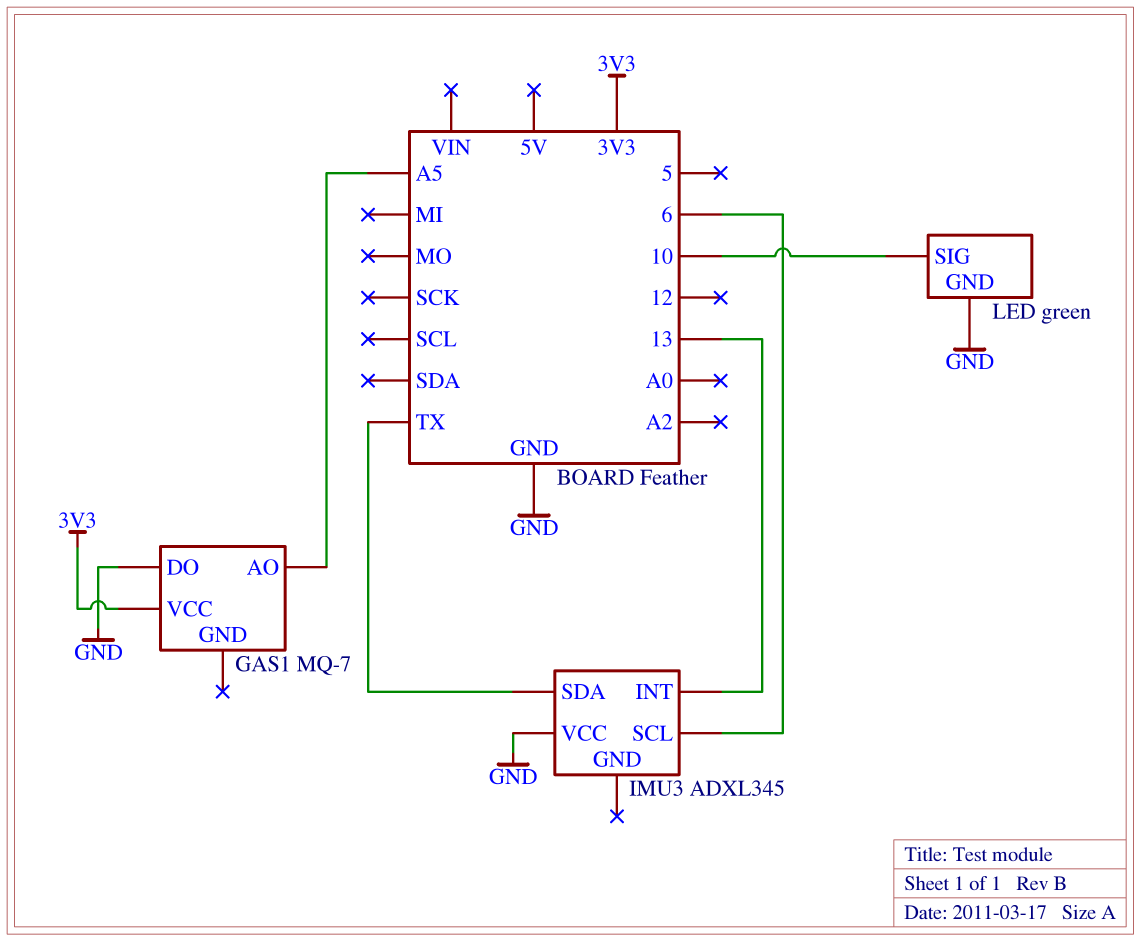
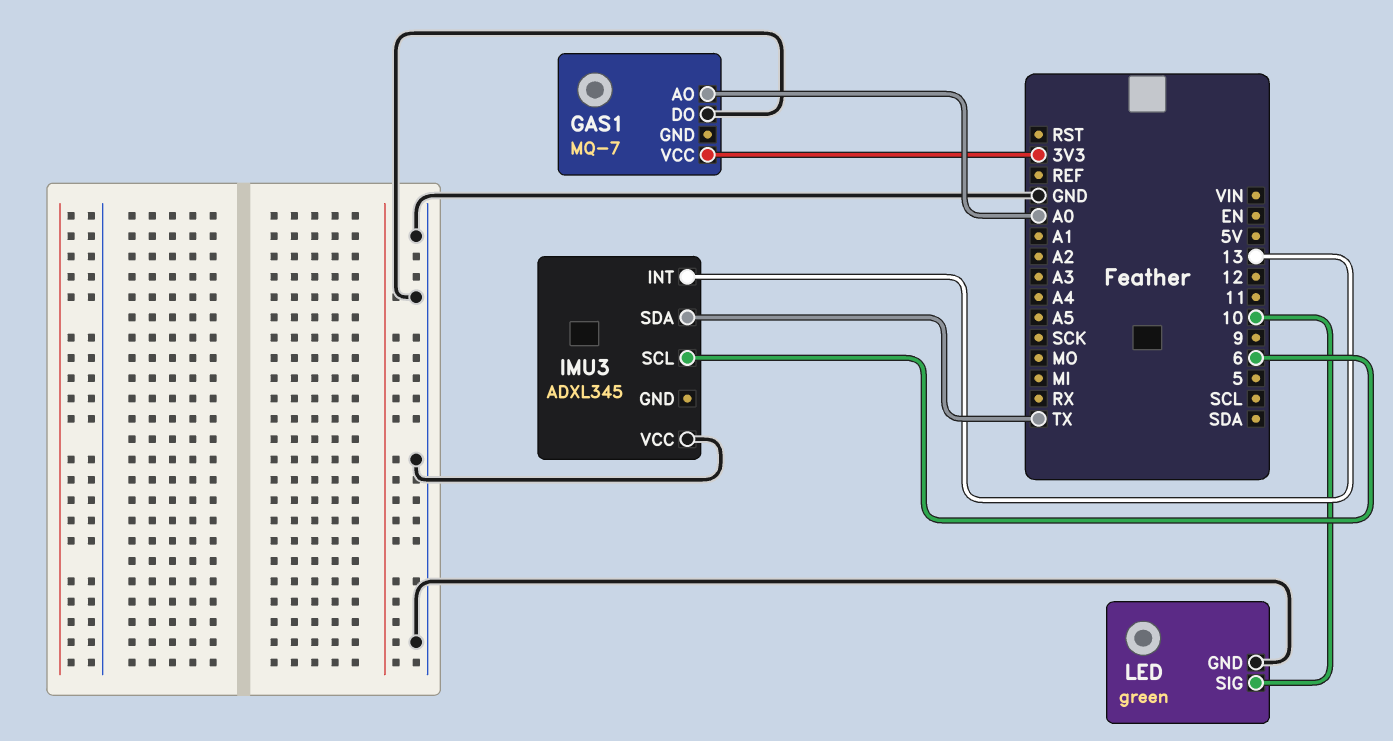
GAS1 pin AO: A5 -> A0

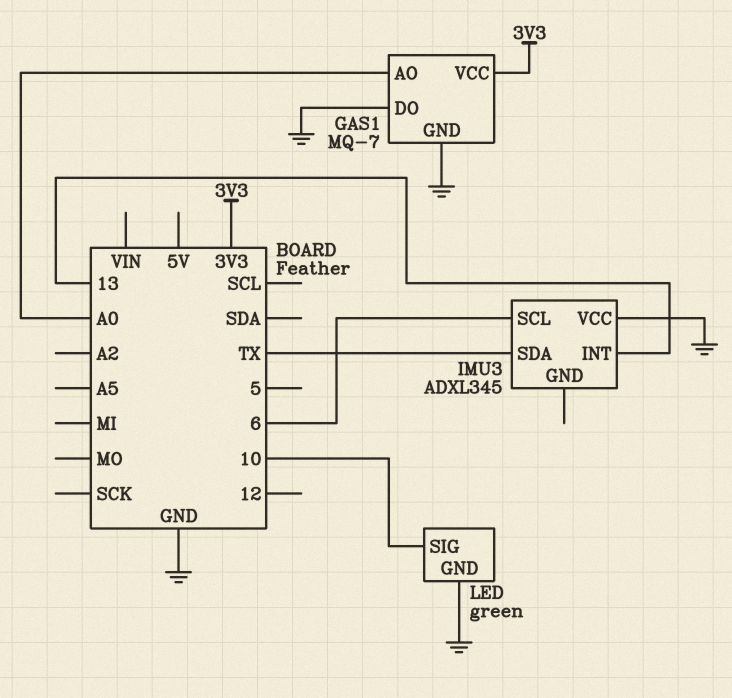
GAS1 pin GND: none -> GND

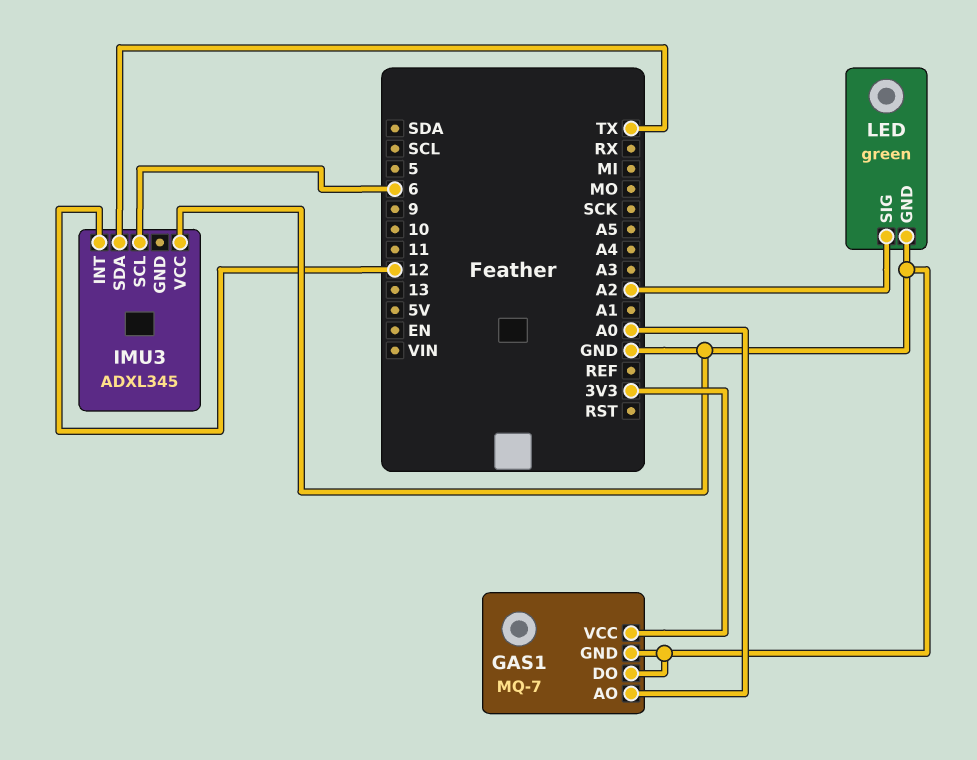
IMU3 pin INT: 13 -> 12
LED pin SIG: 10 -> A2

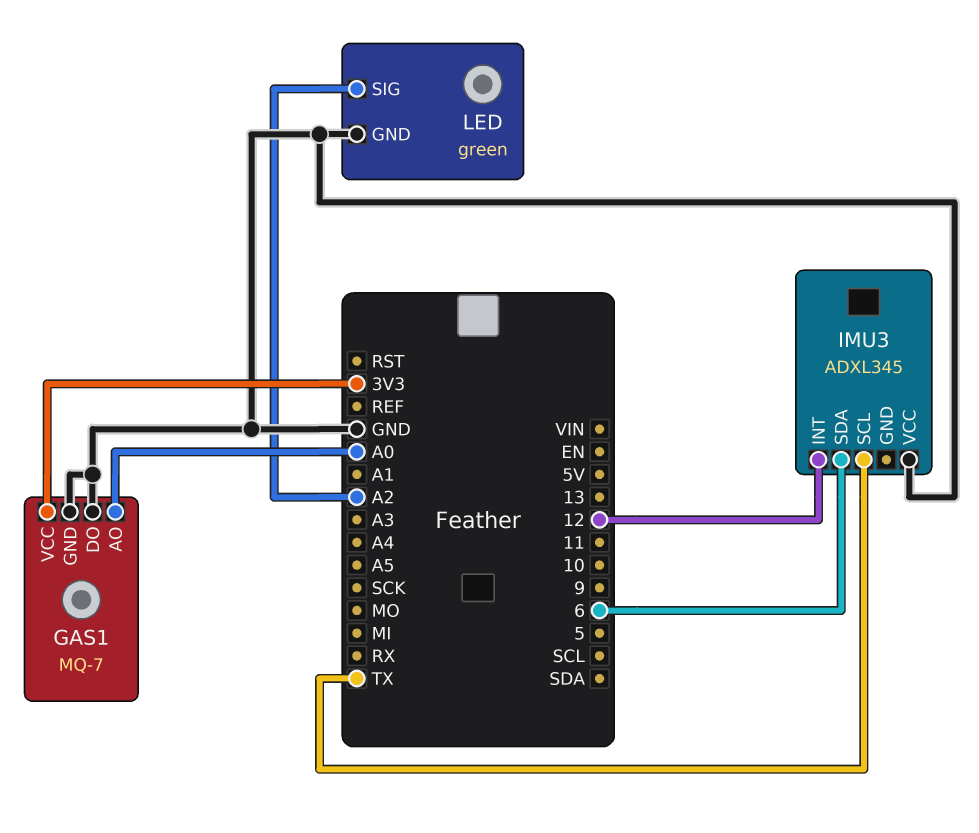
IMU3 pin SCL: 6 -> TX
IMU3 pin SDA: TX -> 6

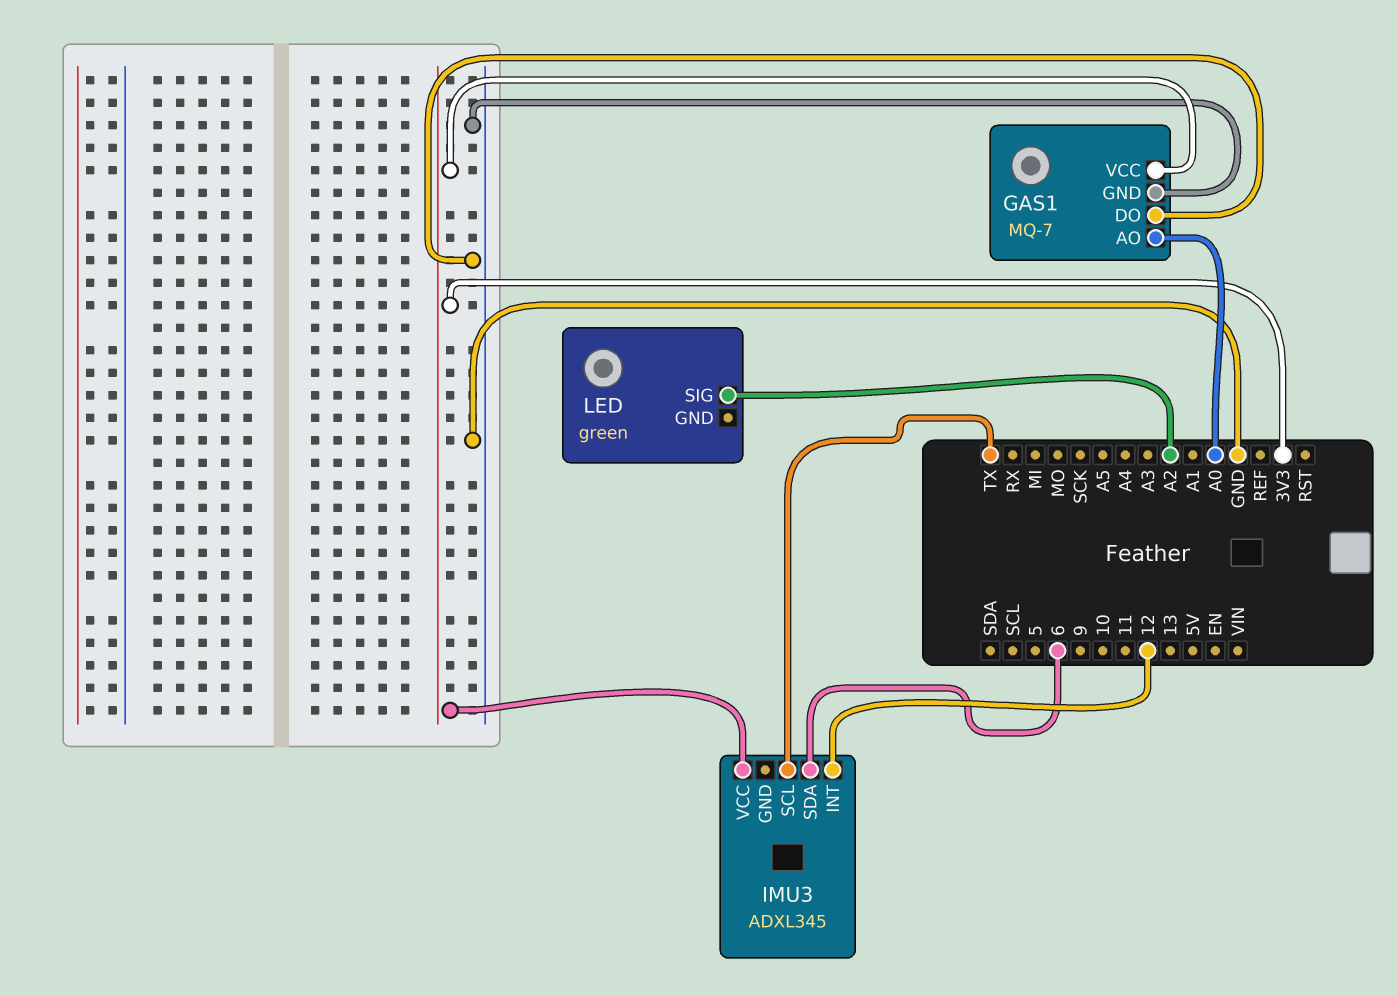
IMU3 pin VCC: GND -> 3V3
LED pin GND: GND -> none

